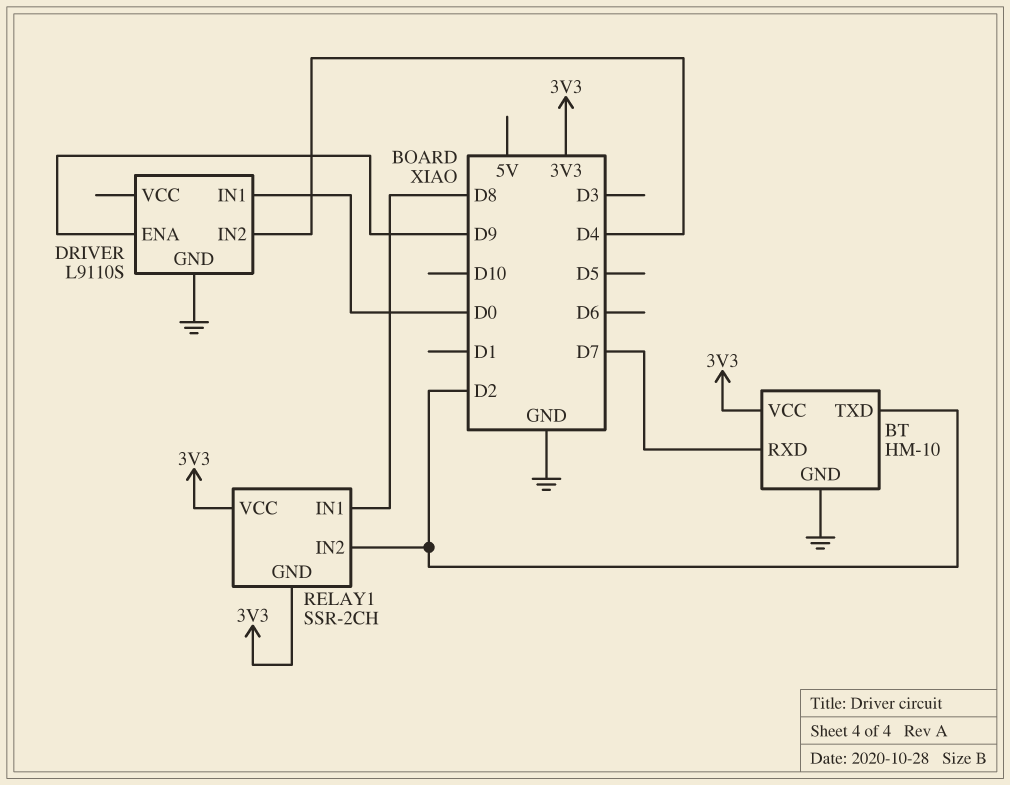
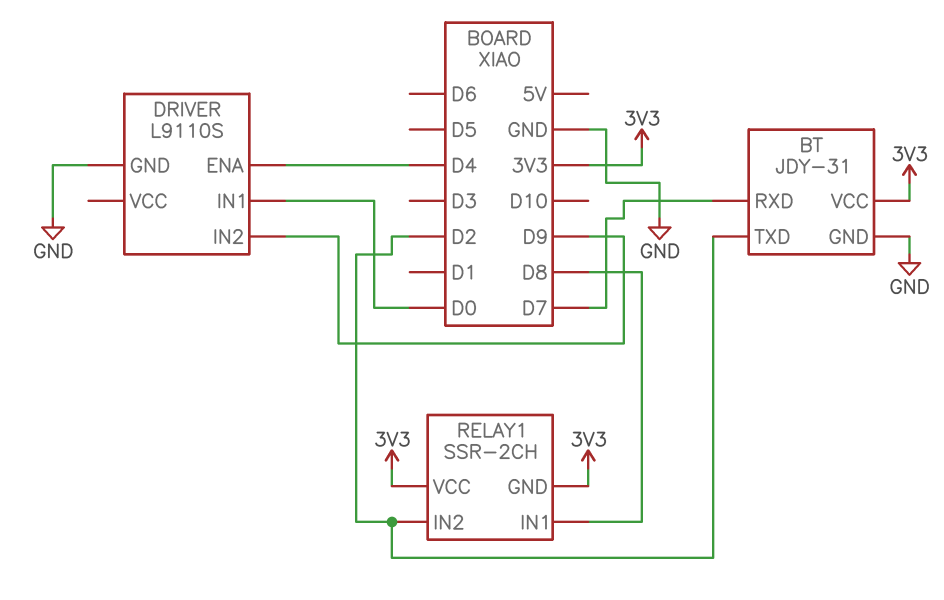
BT: HM-10 -> JDY-31
DRIVER pin ENA: D9 -> D4
DRIVER pin IN2: D4 -> D9

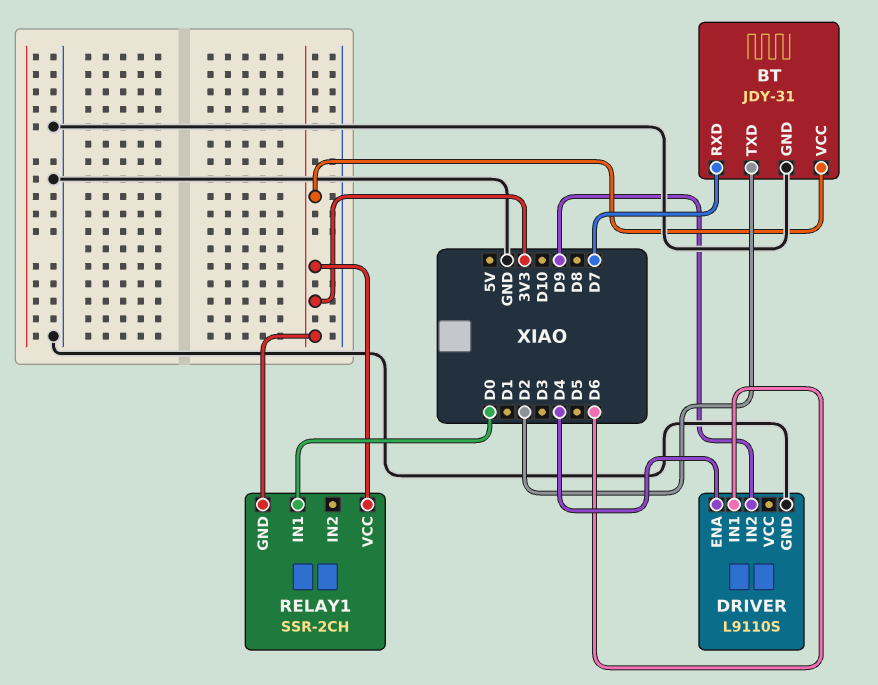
DRIVER pin IN1: D0 -> D6
RELAY1 pin IN1: D8 -> D0
RELAY1 pin IN2: D2 -> none

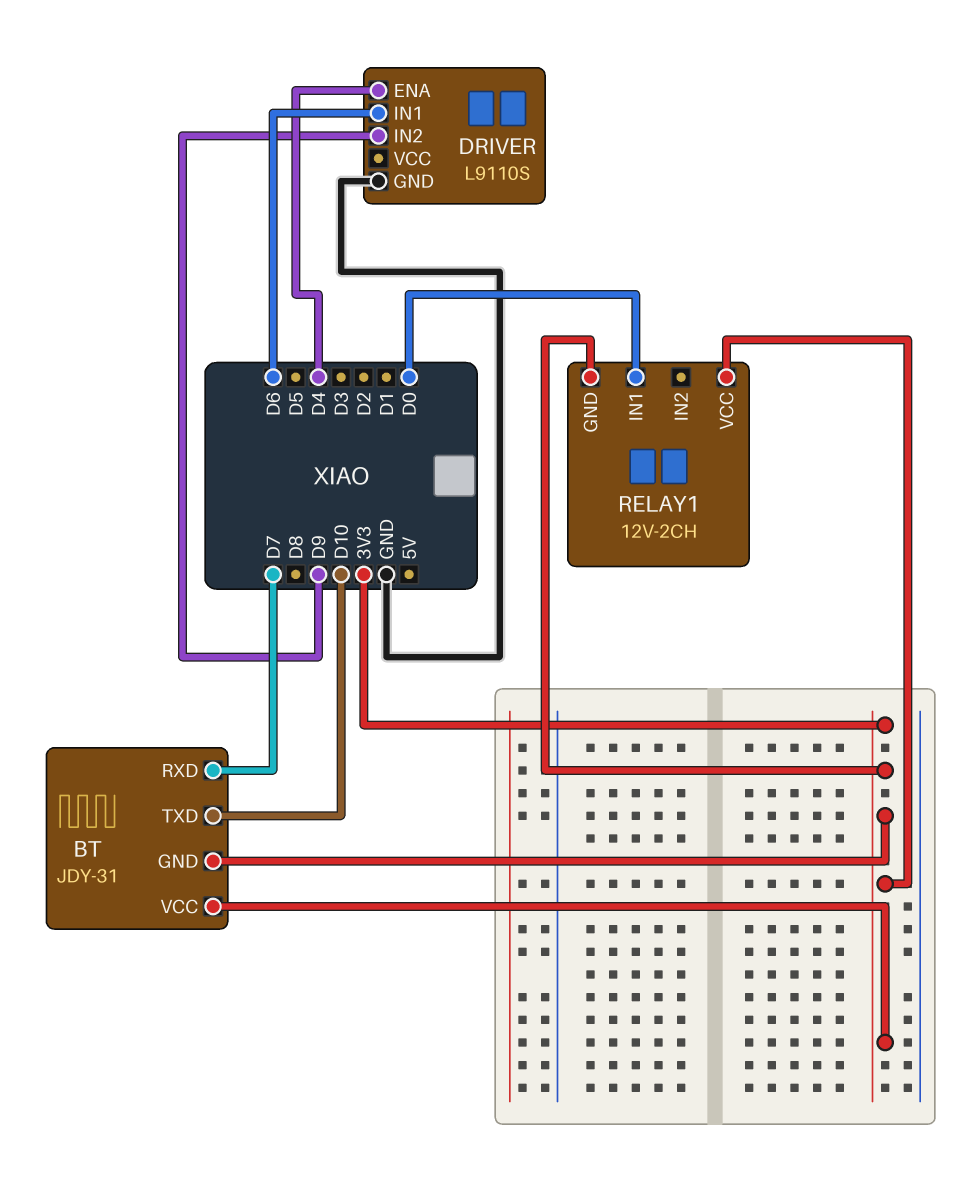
BT pin GND: GND -> 3V3
BT pin TXD: D2 -> D10
RELAY1: SSR-2CH -> 12V-2CH

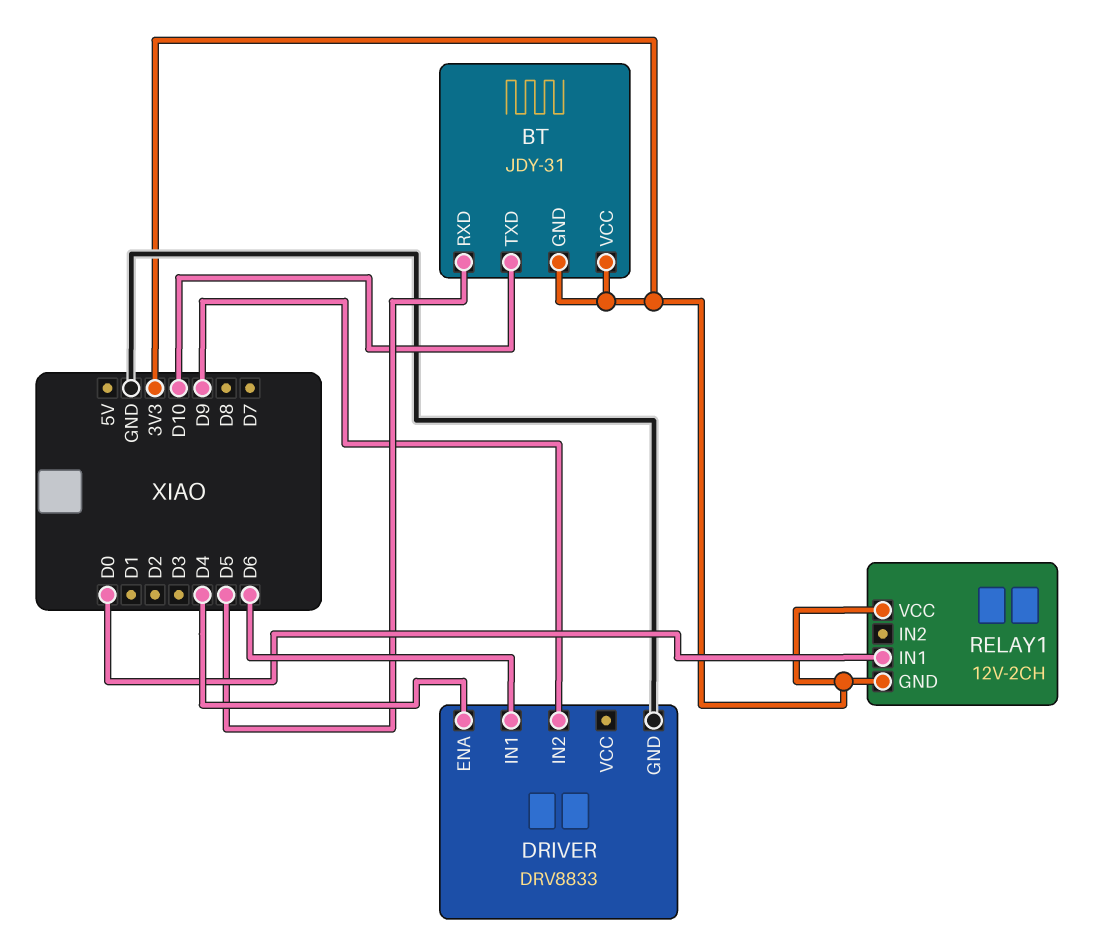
BT pin RXD: D7 -> D5
DRIVER: L9110S -> DRV8833

